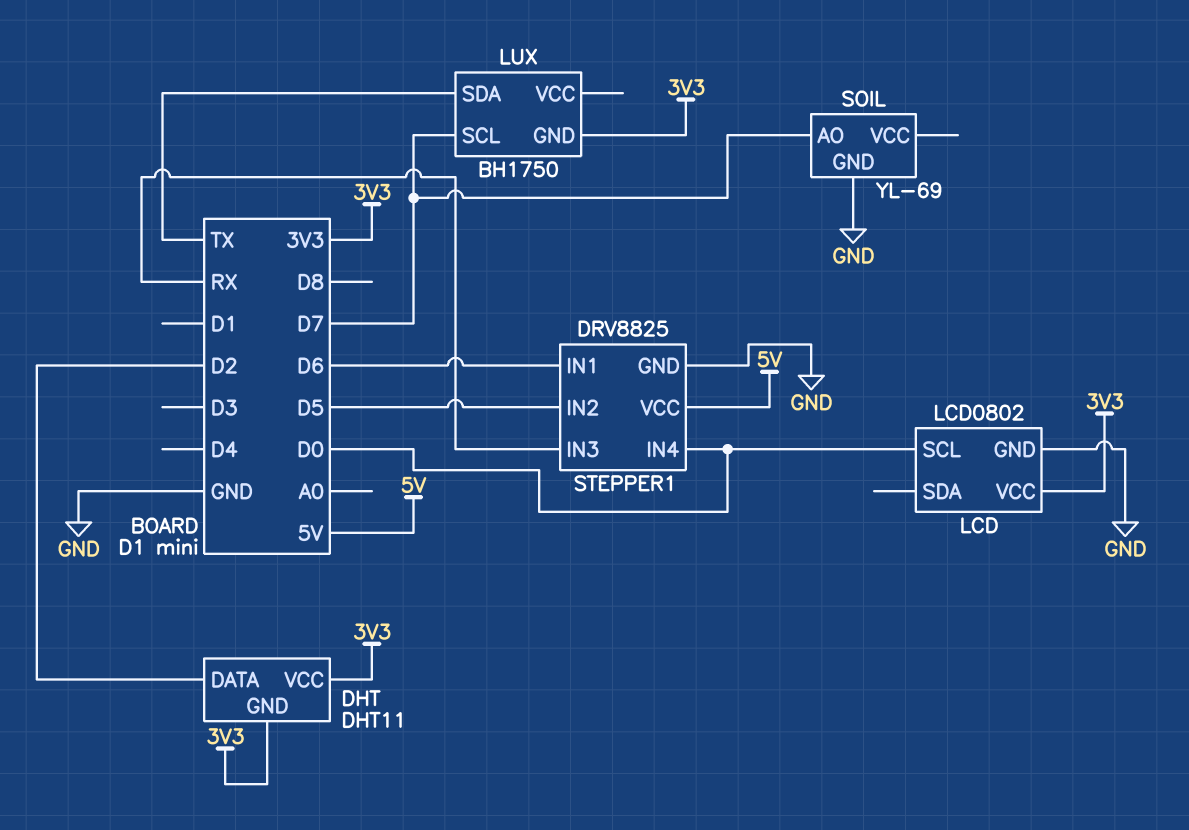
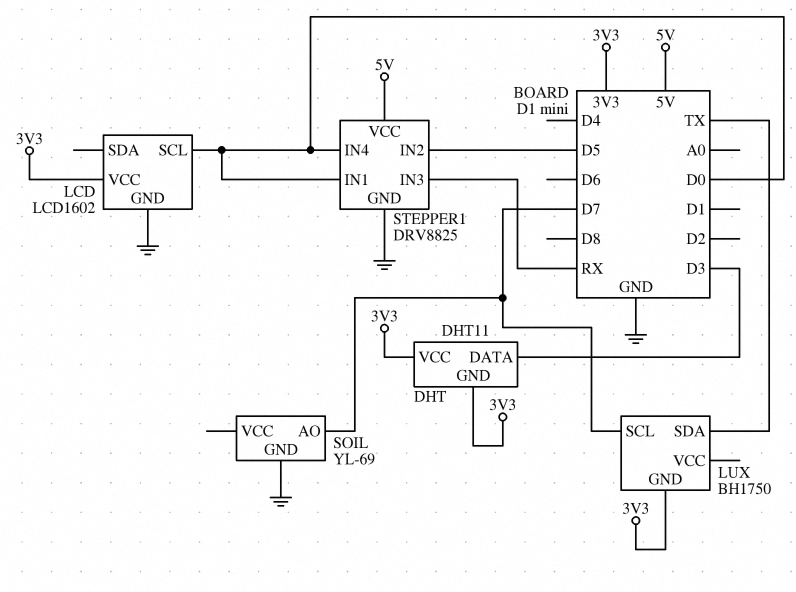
DHT pin DATA: D2 -> D3
LCD: LCD0802 -> LCD1602
STEPPER1 pin IN1: D6 -> D0

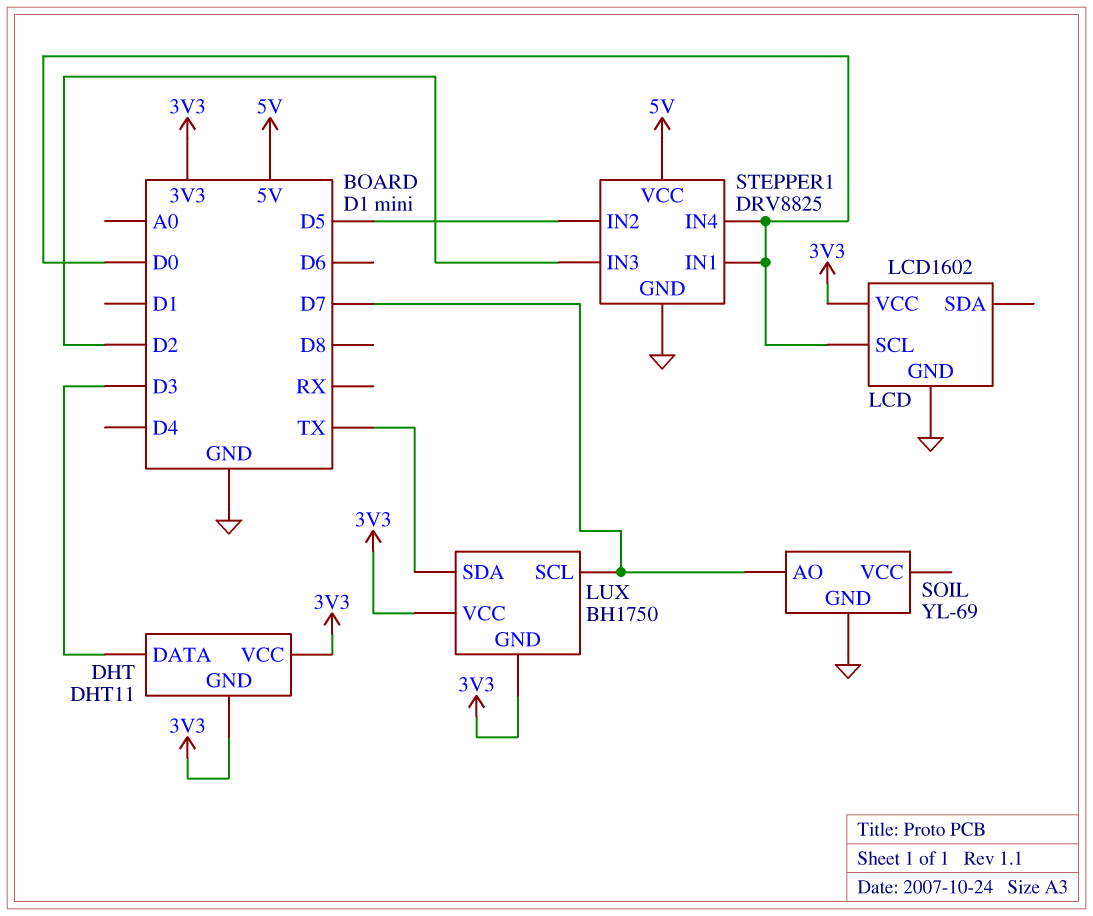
LUX pin VCC: none -> 3V3
STEPPER1 pin IN3: RX -> D2

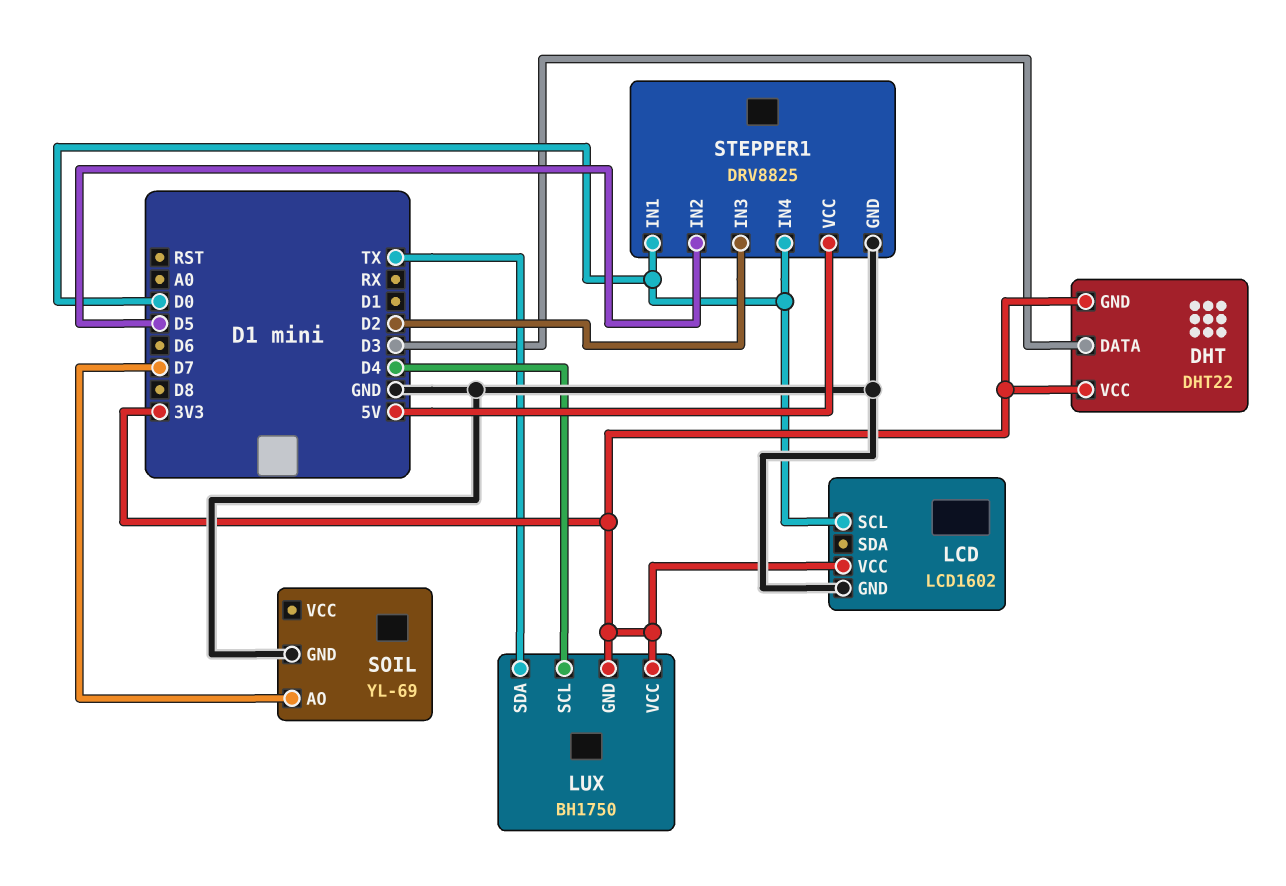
DHT: DHT11 -> DHT22
LUX pin SCL: D7 -> D4

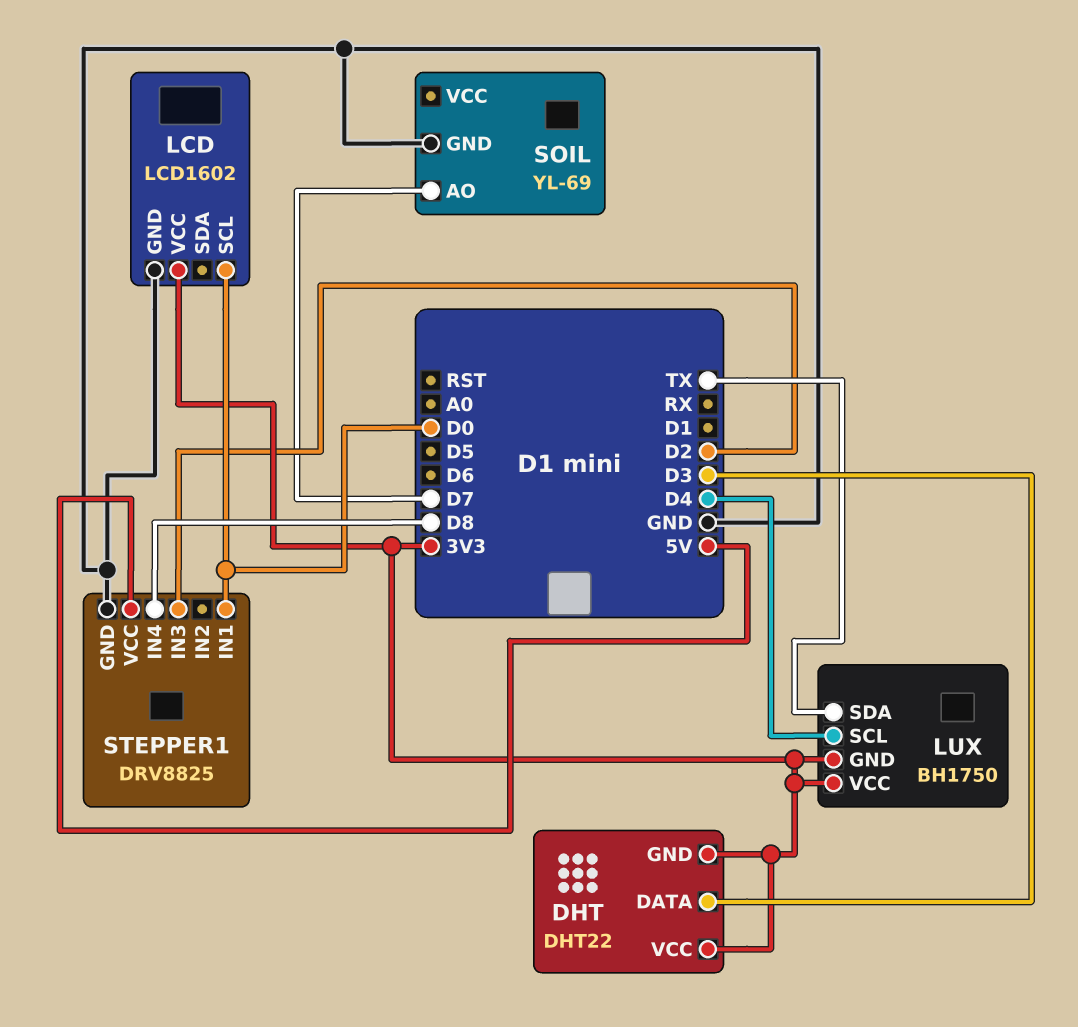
STEPPER1 pin IN2: D5 -> none
STEPPER1 pin IN4: D0 -> D8

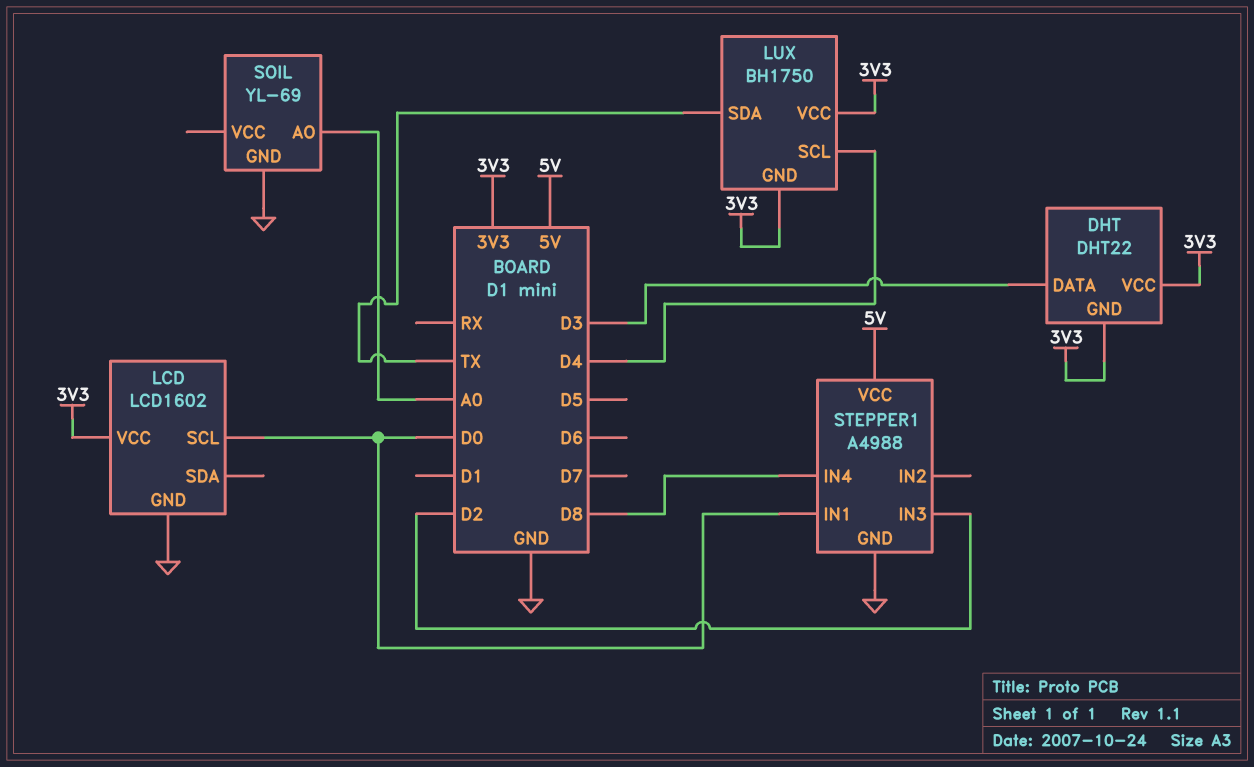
SOIL pin AO: D7 -> A0
STEPPER1: DRV8825 -> A4988

